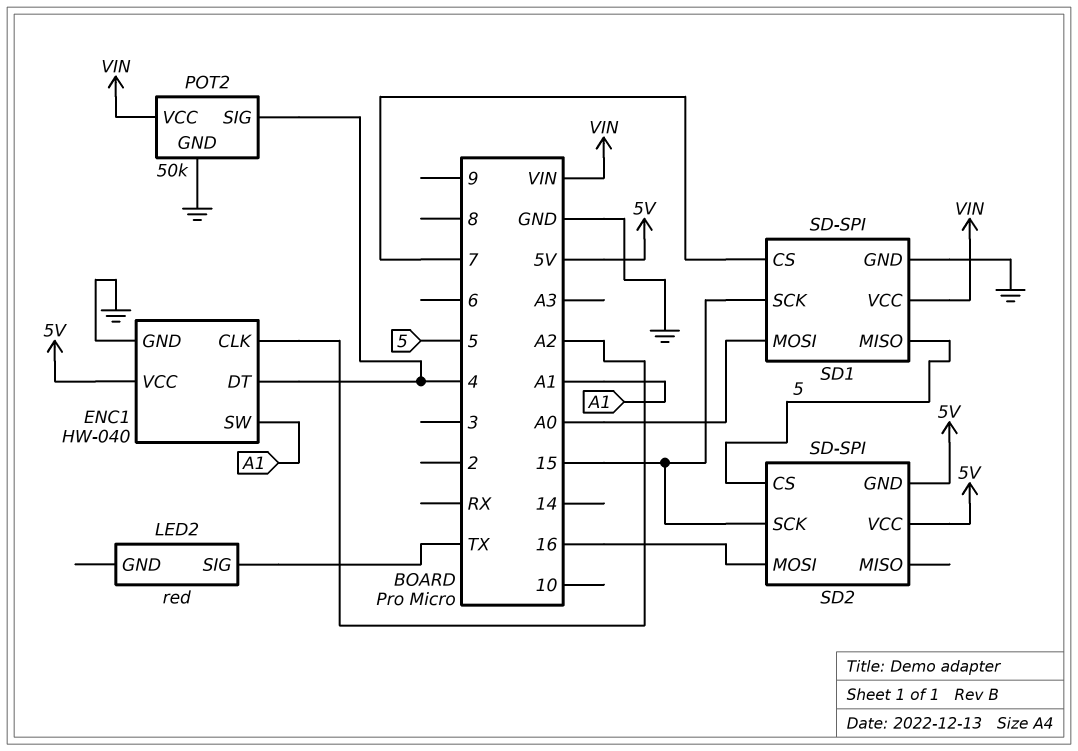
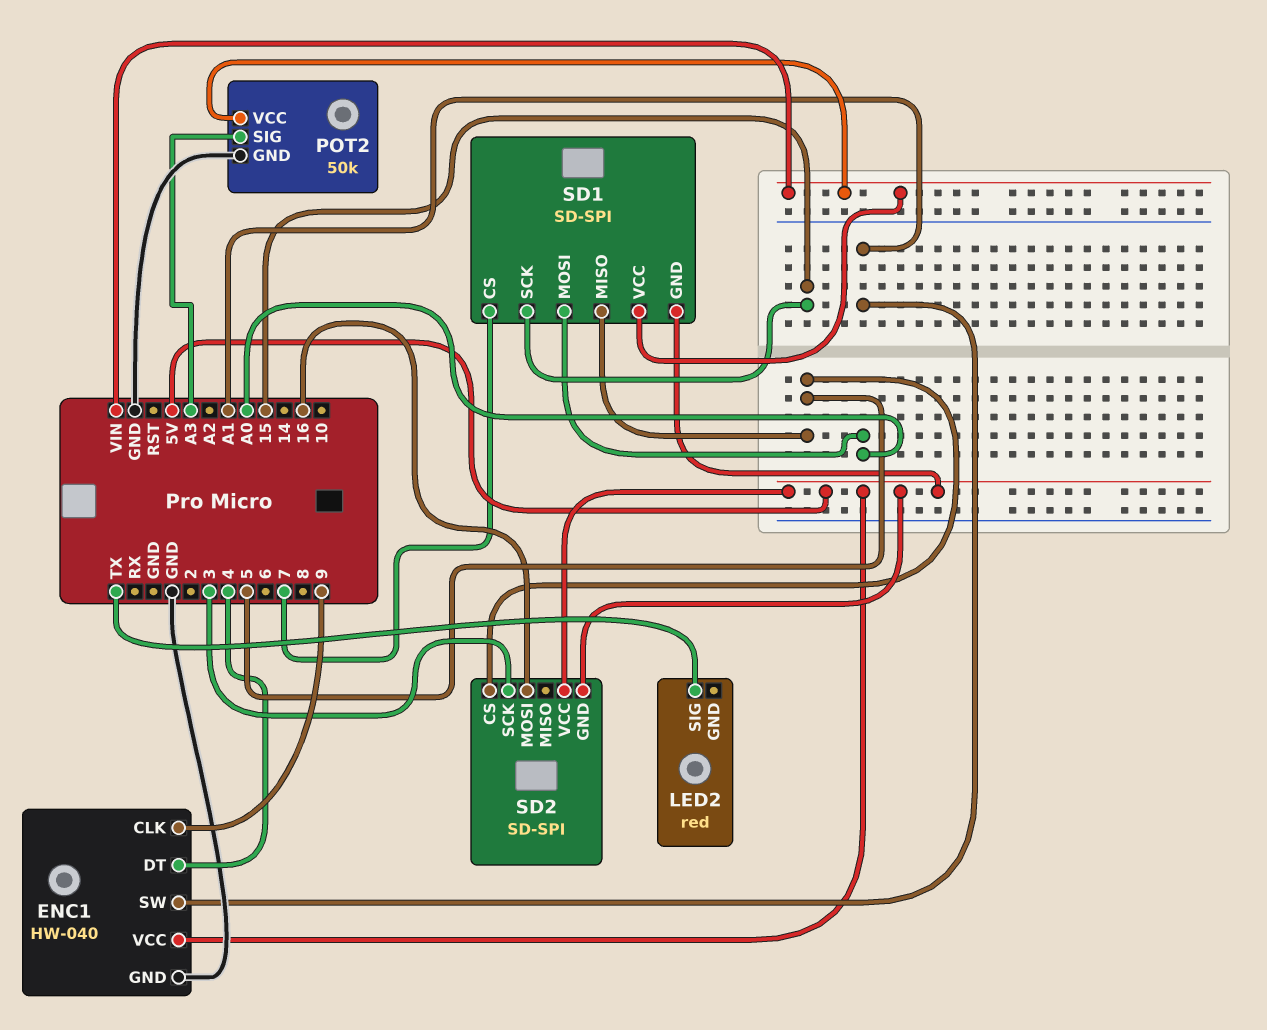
ENC1 pin CLK: A2 -> 9
POT2 pin SIG: 4 -> A3
SD1 pin GND: GND -> 5V
SD2 pin SCK: 15 -> 3

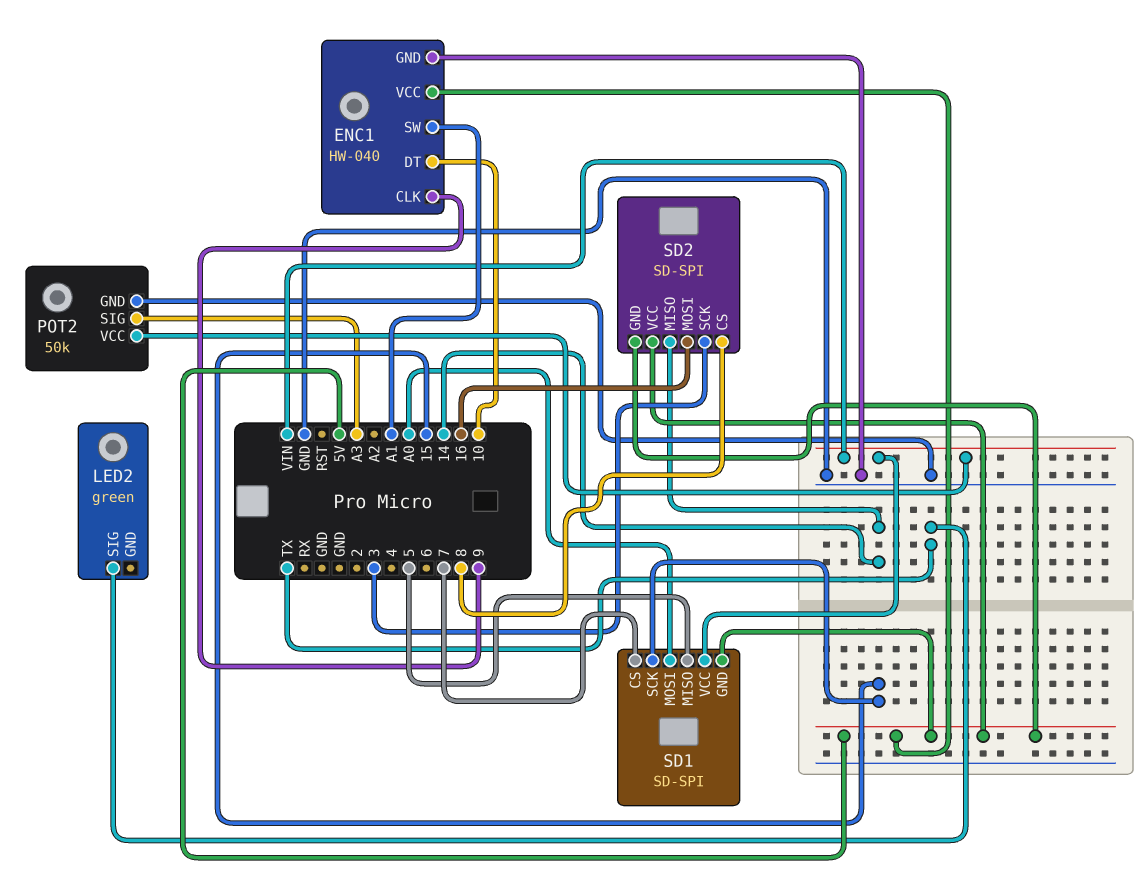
ENC1 pin DT: 4 -> 10
LED2: red -> green
SD2 pin CS: 5 -> 8
SD2 pin MISO: none -> 14

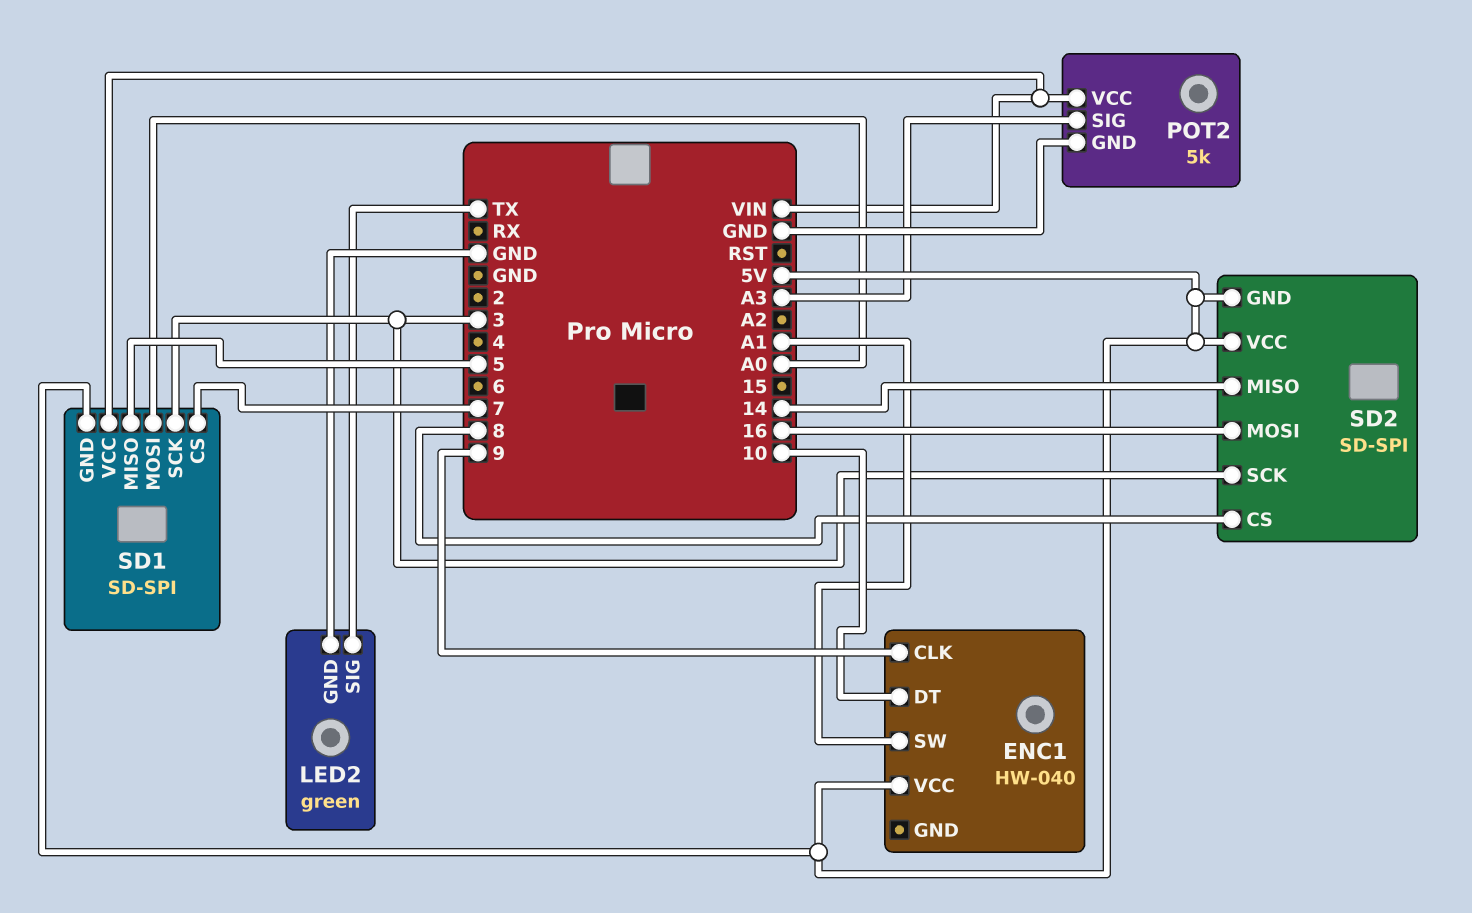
ENC1 pin GND: GND -> none
LED2 pin GND: none -> GND
POT2: 50k -> 5k
SD1 pin SCK: 15 -> 3

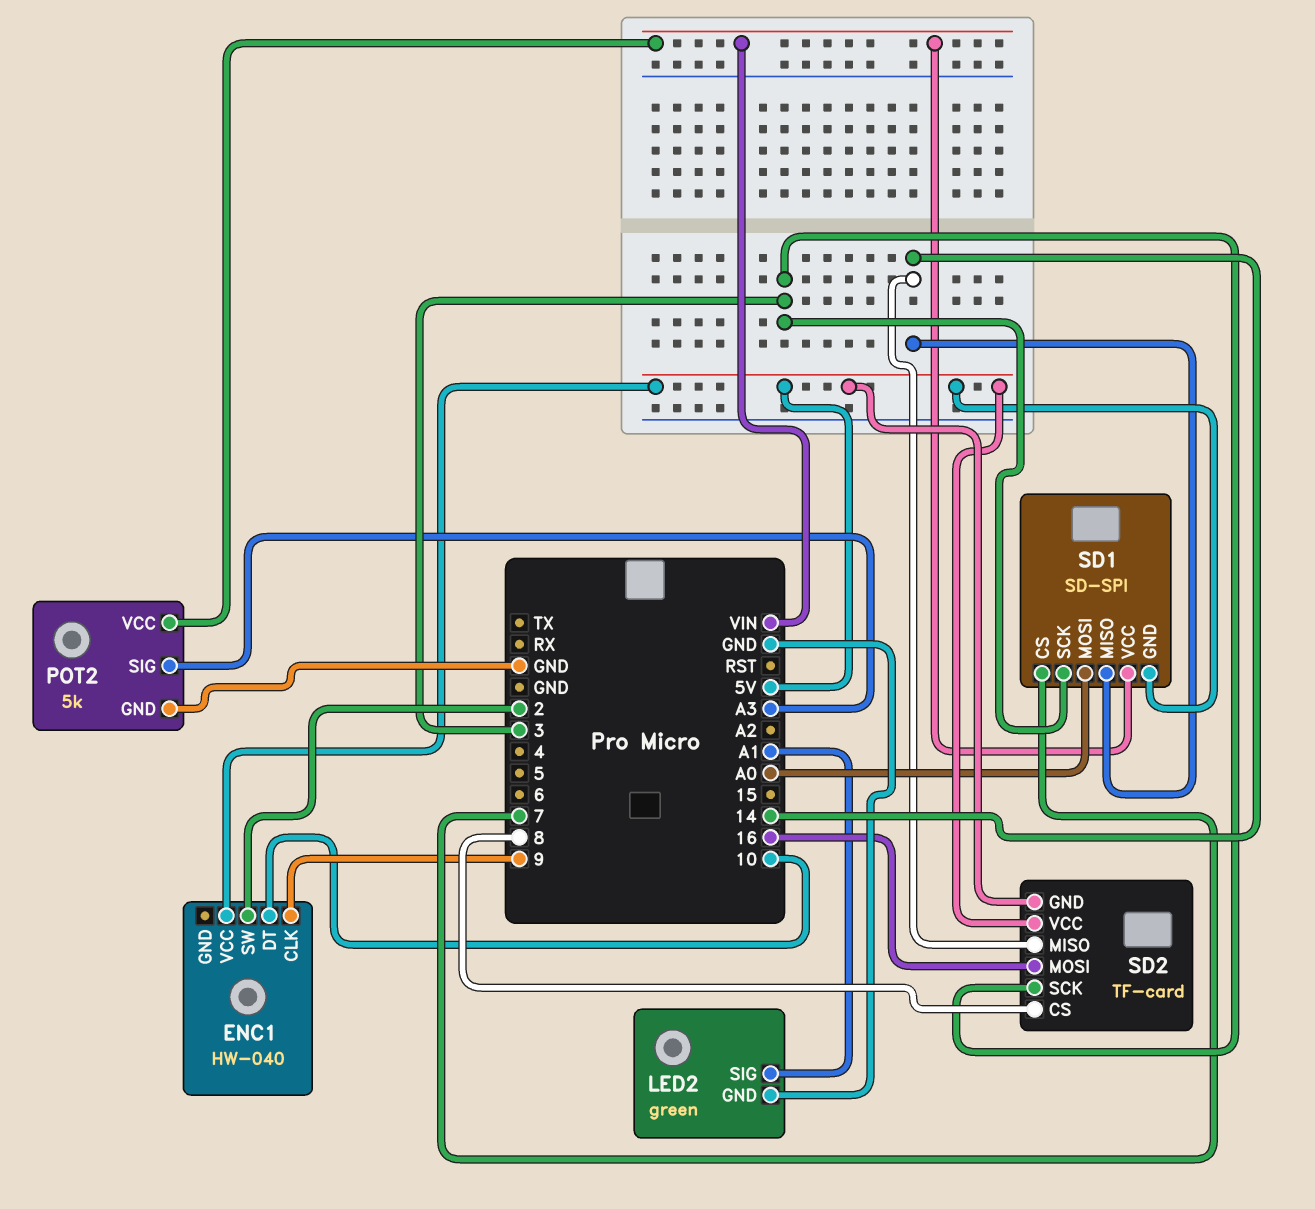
ENC1 pin SW: A1 -> 2
LED2 pin SIG: TX -> A1
SD1 pin MISO: 5 -> 14
SD2: SD-SPI -> TF-card

